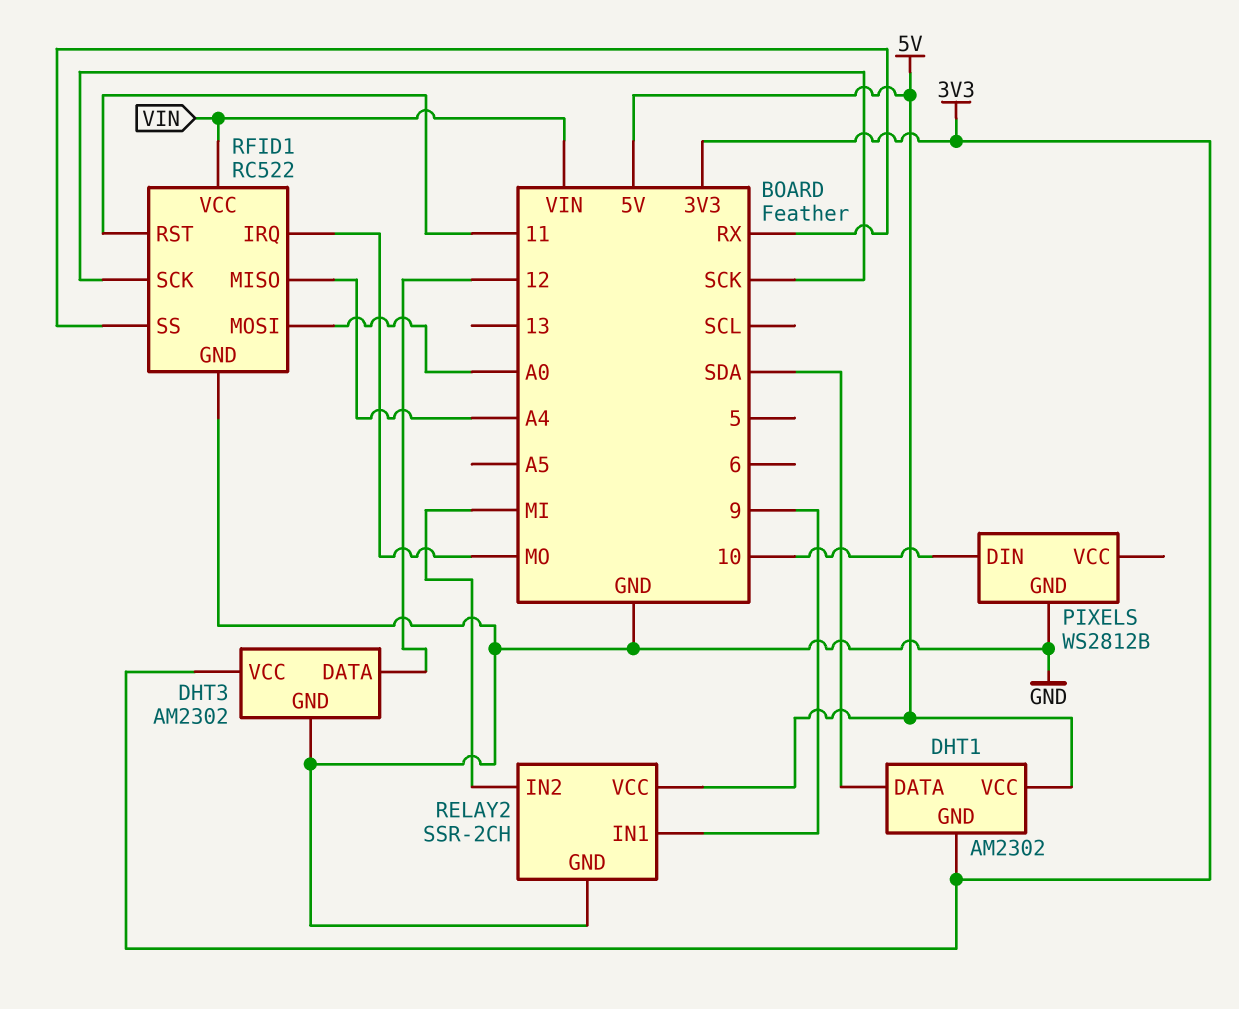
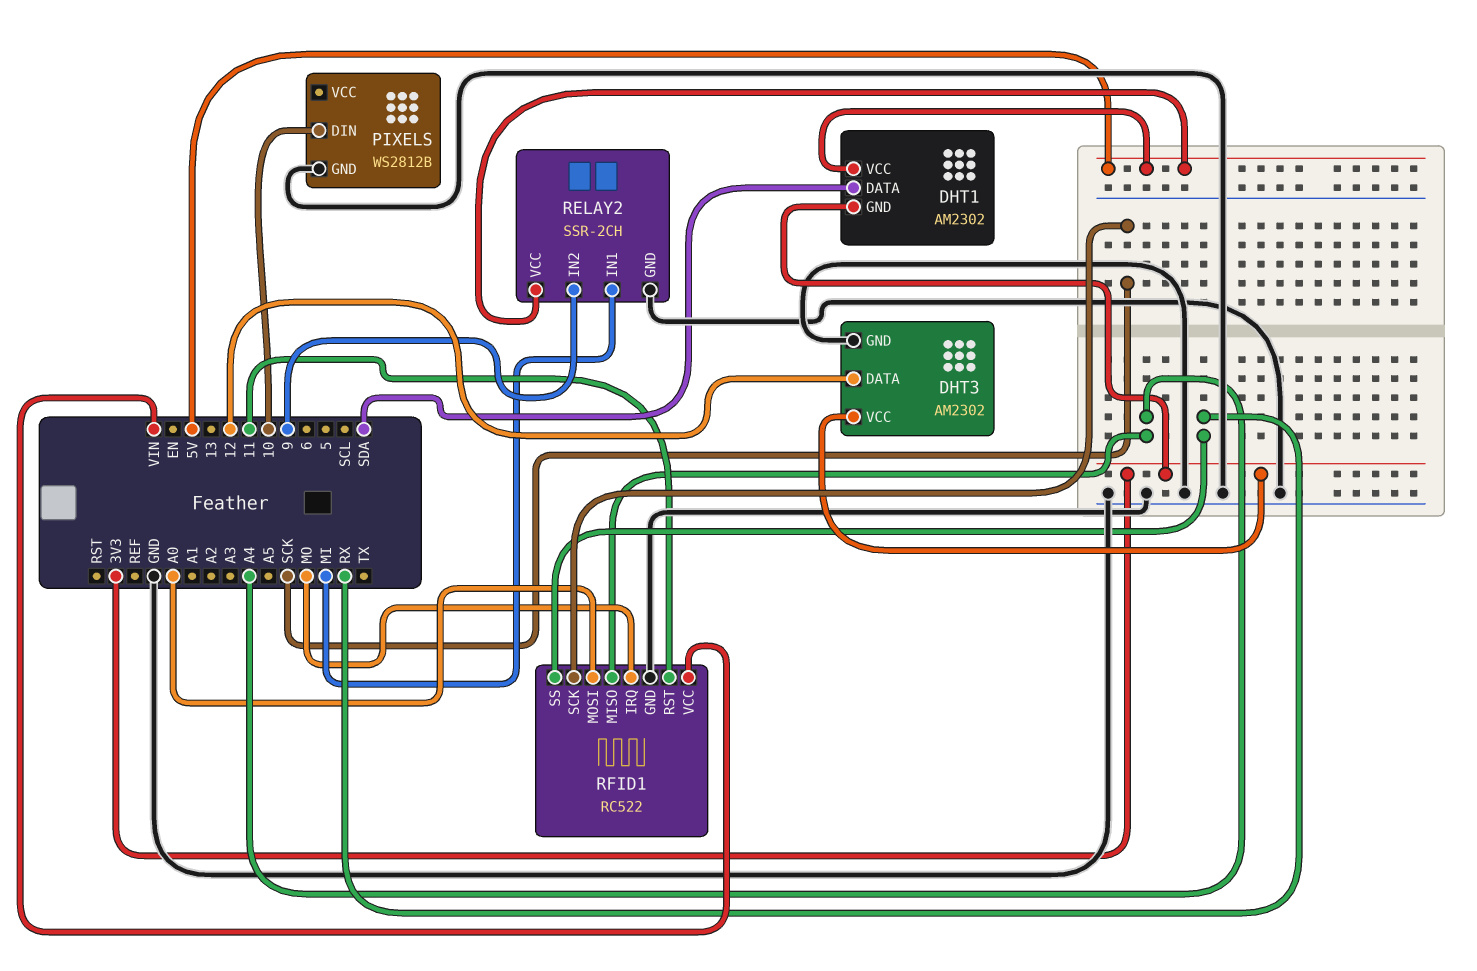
RELAY2 pin IN1: 9 -> MI
RELAY2 pin IN2: MI -> 9

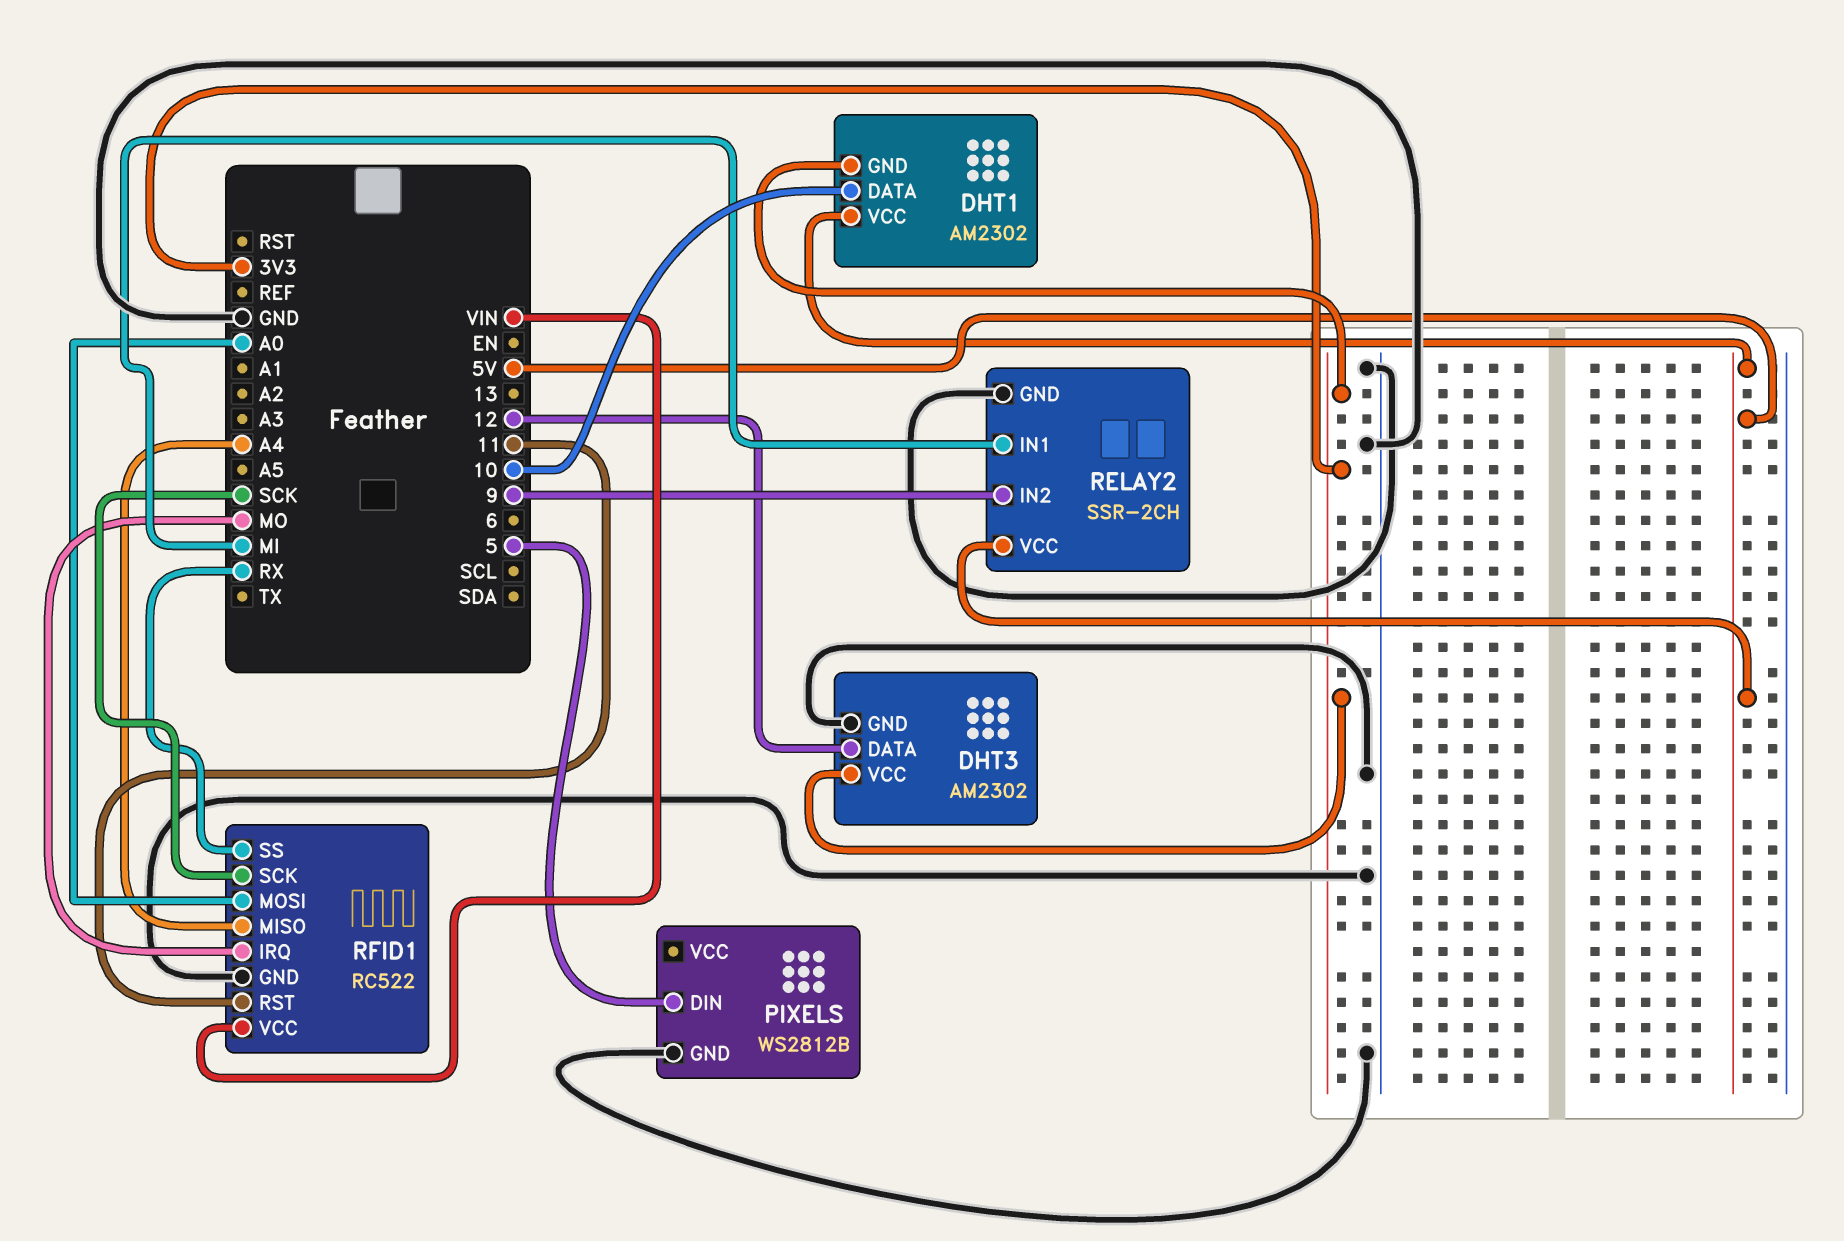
DHT1 pin DATA: SDA -> 10
PIXELS pin DIN: 10 -> 5

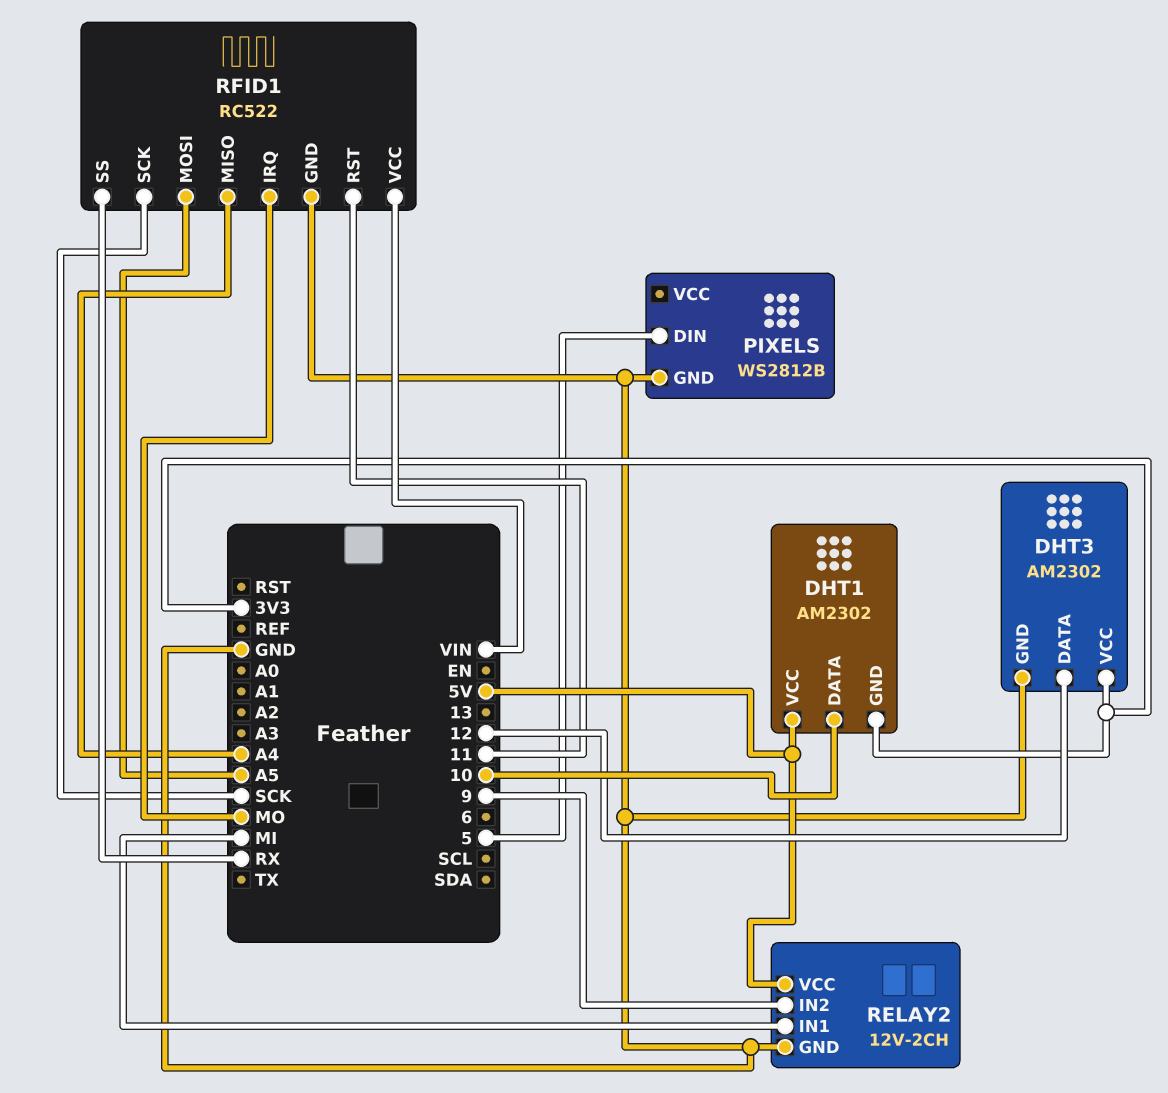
RELAY2: SSR-2CH -> 12V-2CH
RFID1 pin MOSI: A0 -> A5

